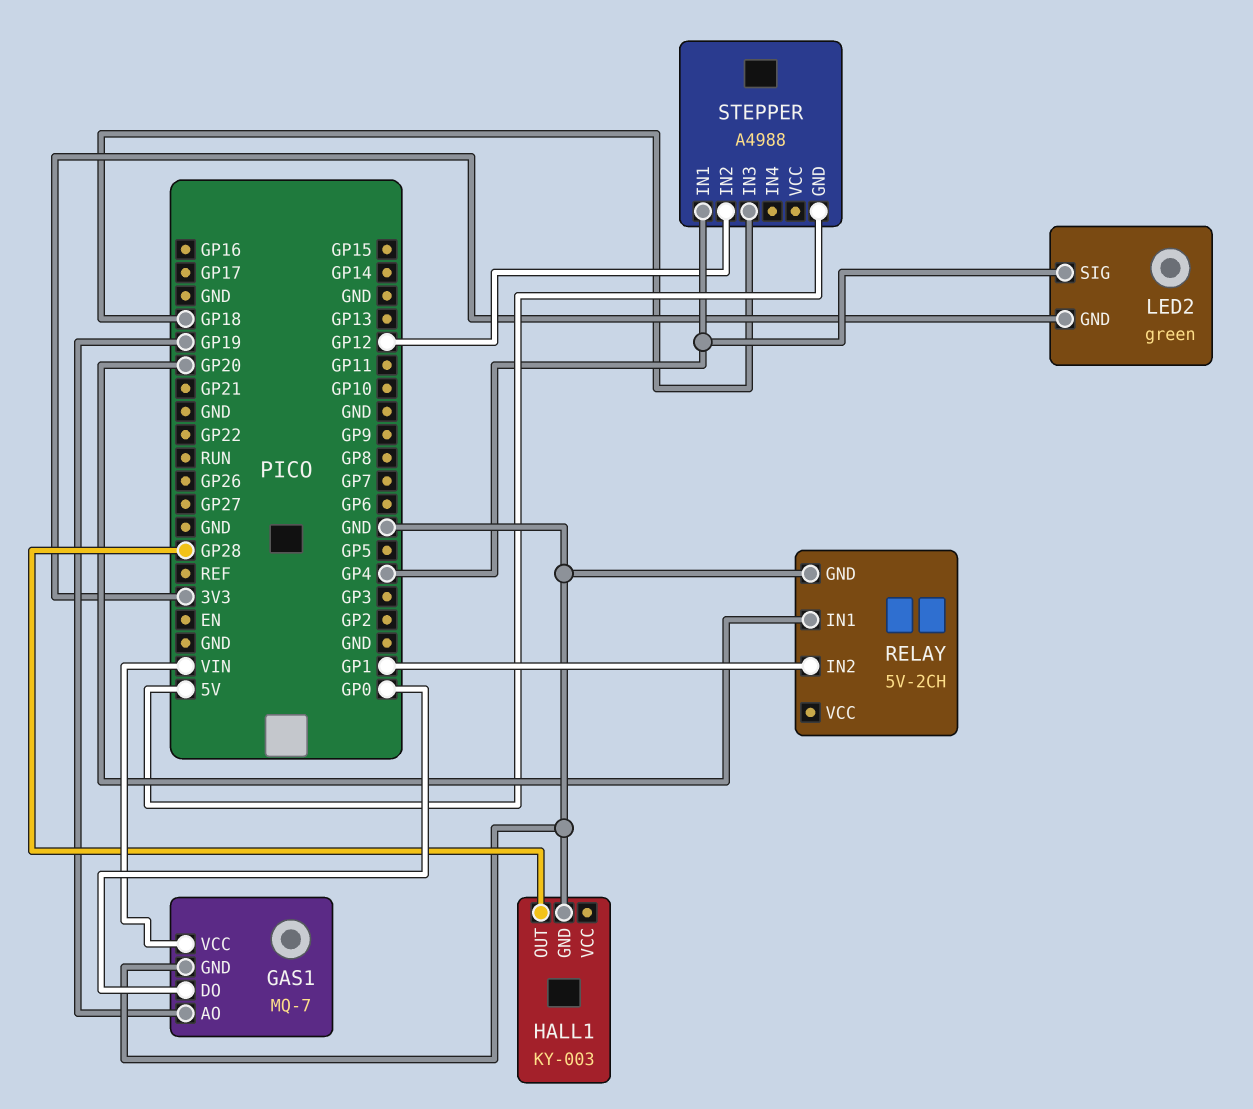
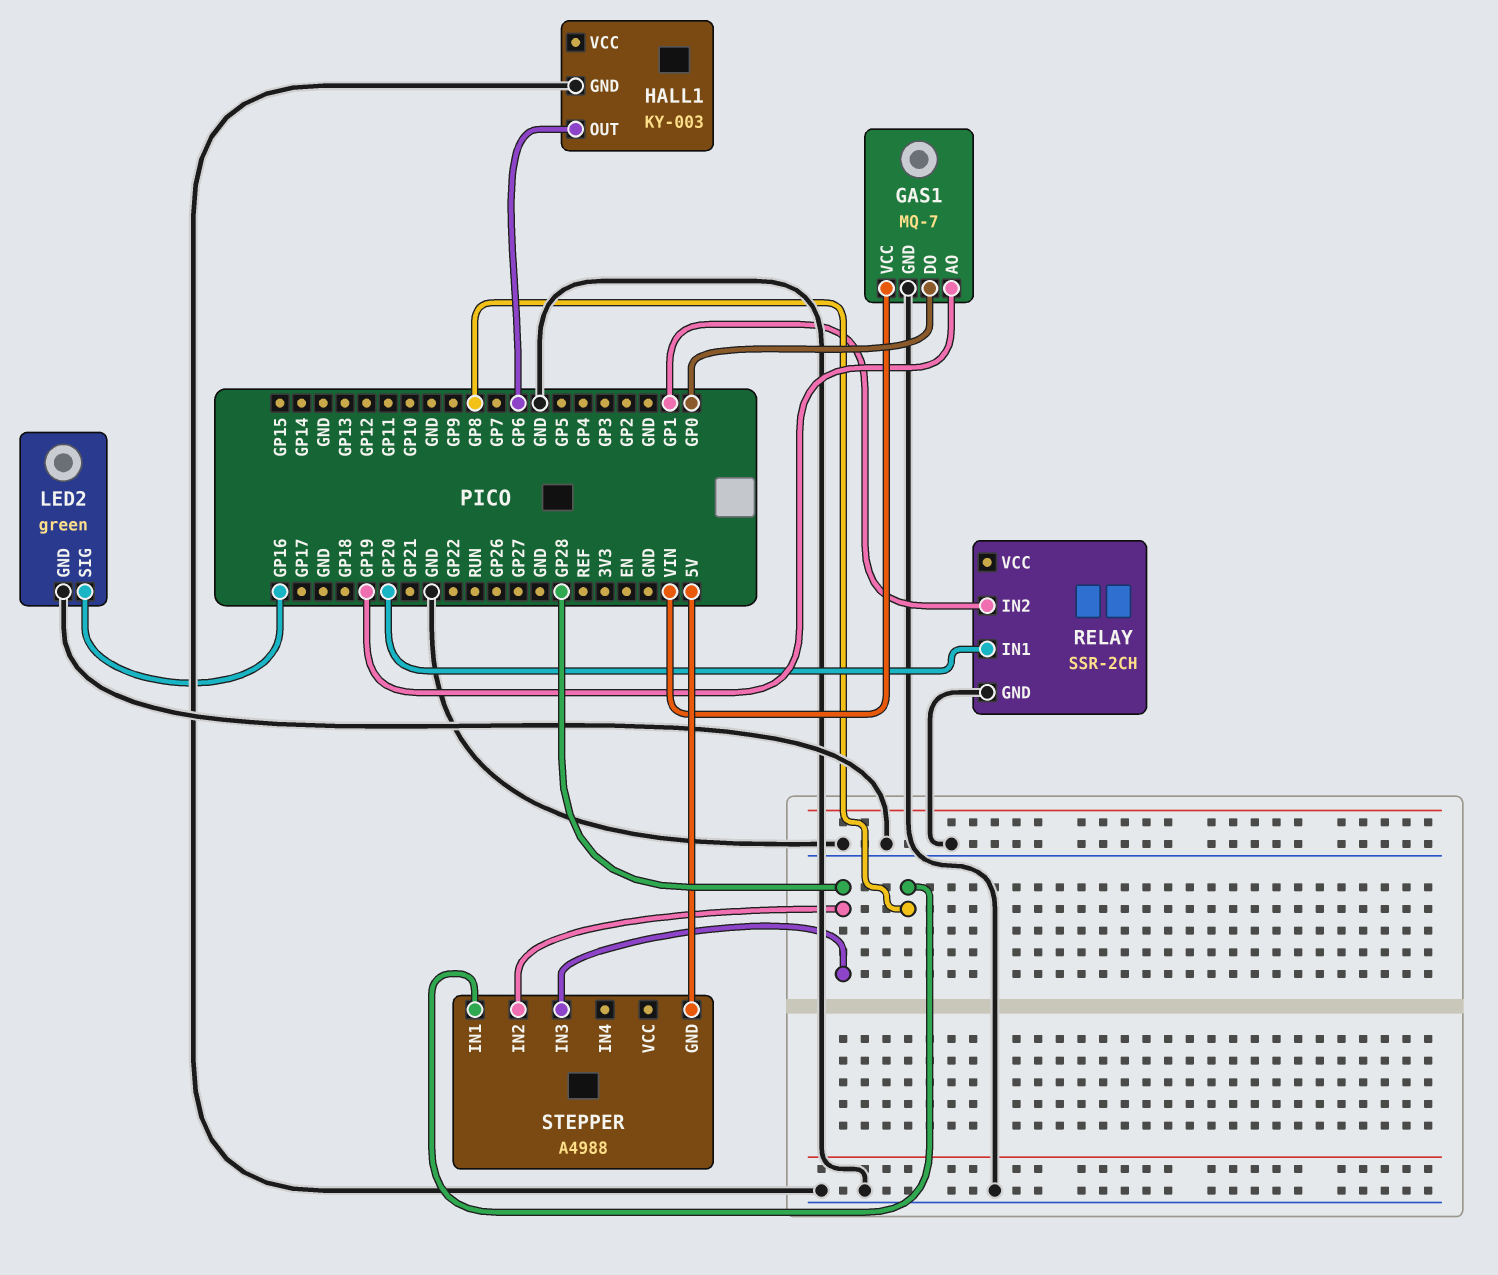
HALL1 pin OUT: GP28 -> GP6
LED2 pin GND: 3V3 -> GND
LED2 pin SIG: GP4 -> GP16
RELAY: 5V-2CH -> SSR-2CH
STEPPER pin IN1: GP4 -> GP8
STEPPER pin IN2: GP12 -> GP28
STEPPER pin IN3: GP18 -> GP28

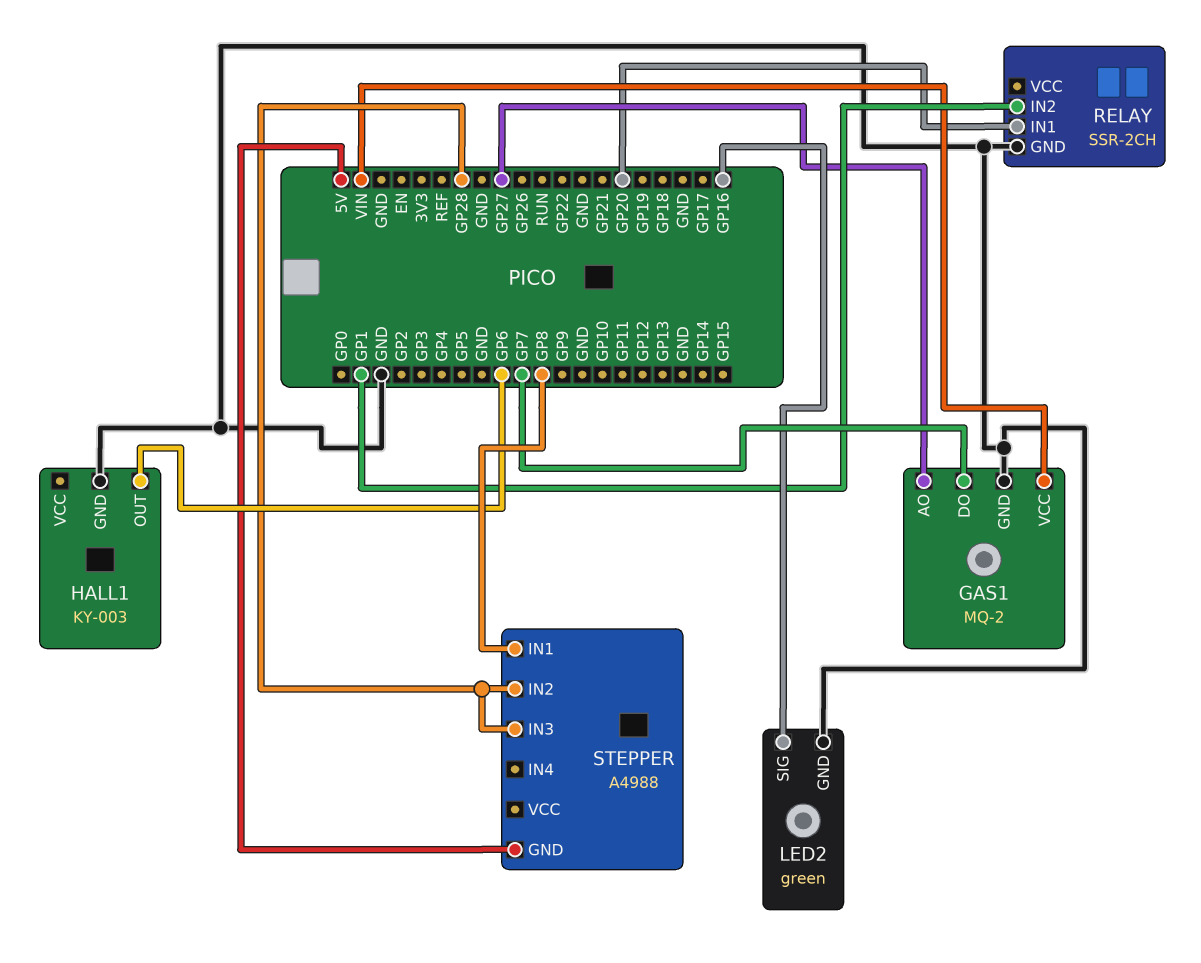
GAS1: MQ-7 -> MQ-2
GAS1 pin AO: GP19 -> GP27
GAS1 pin DO: GP0 -> GP7

